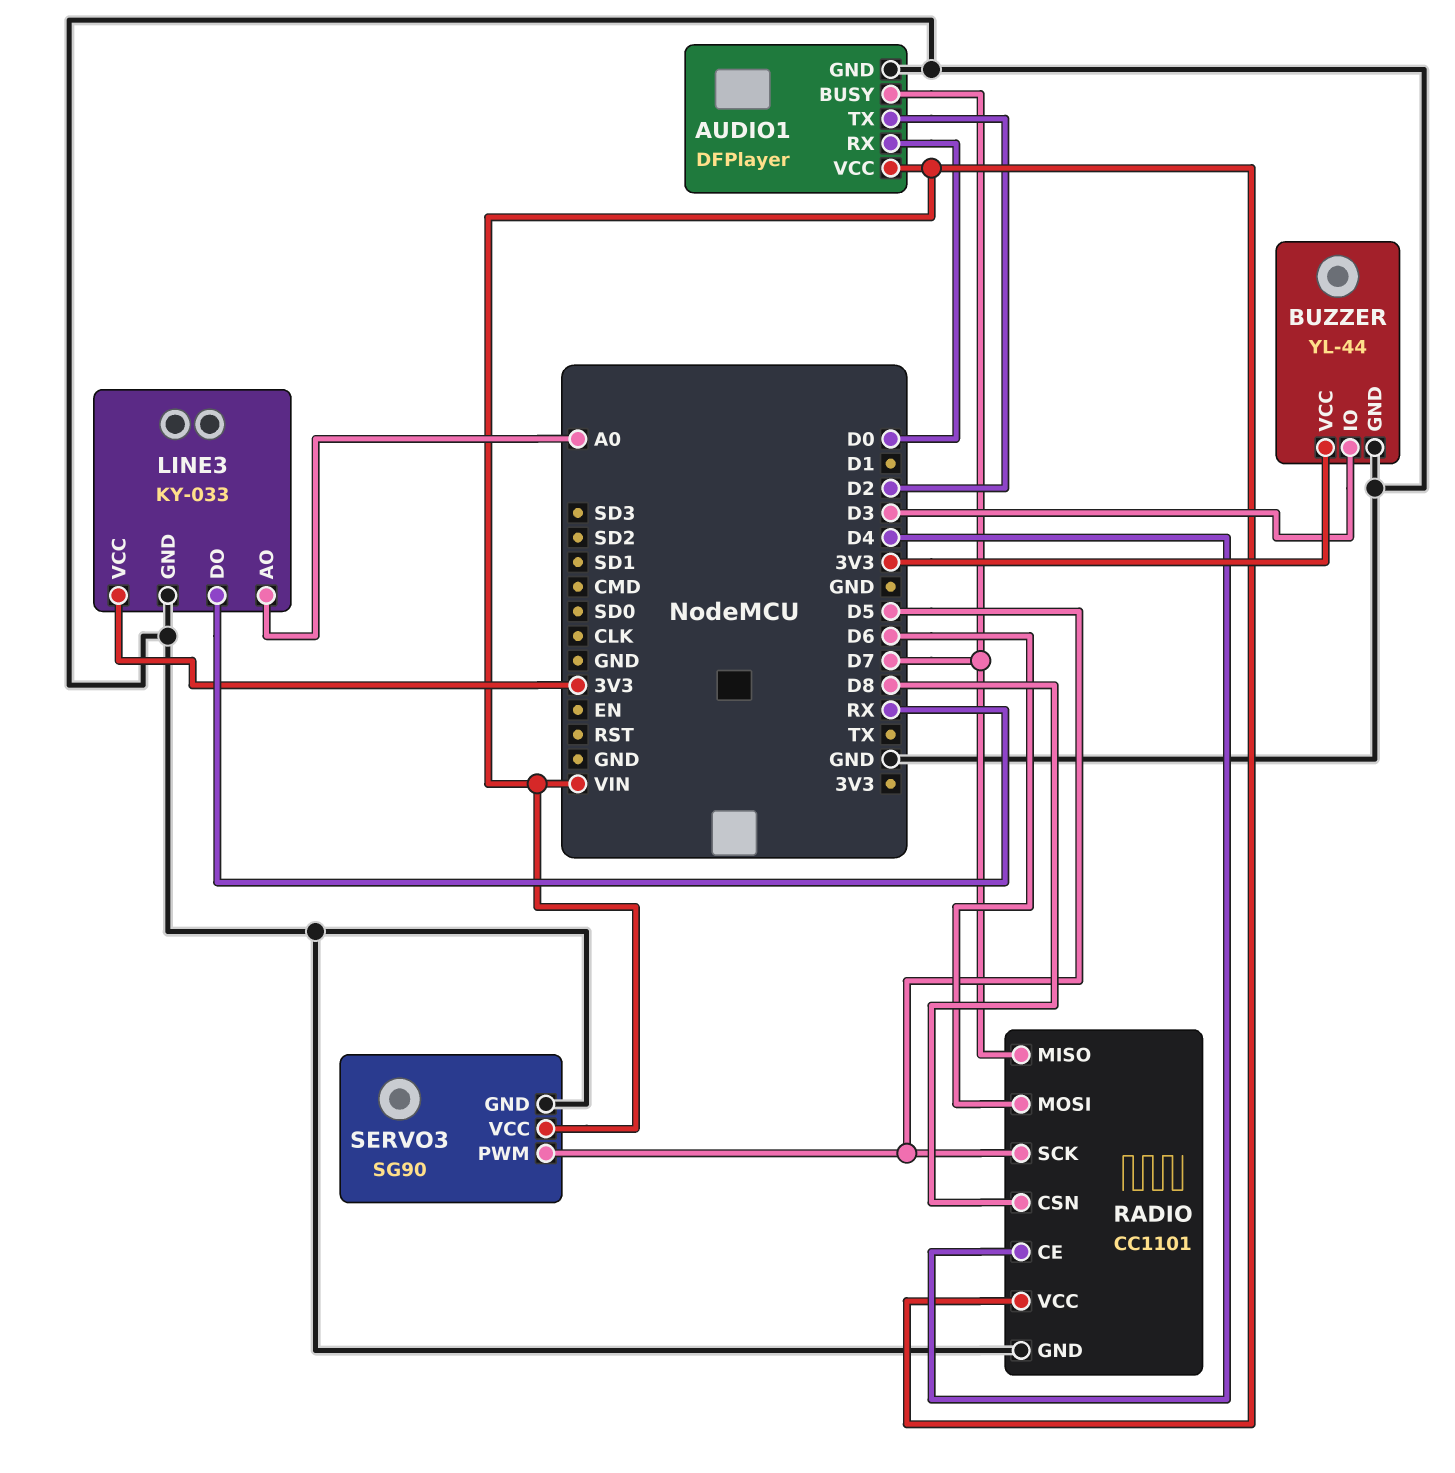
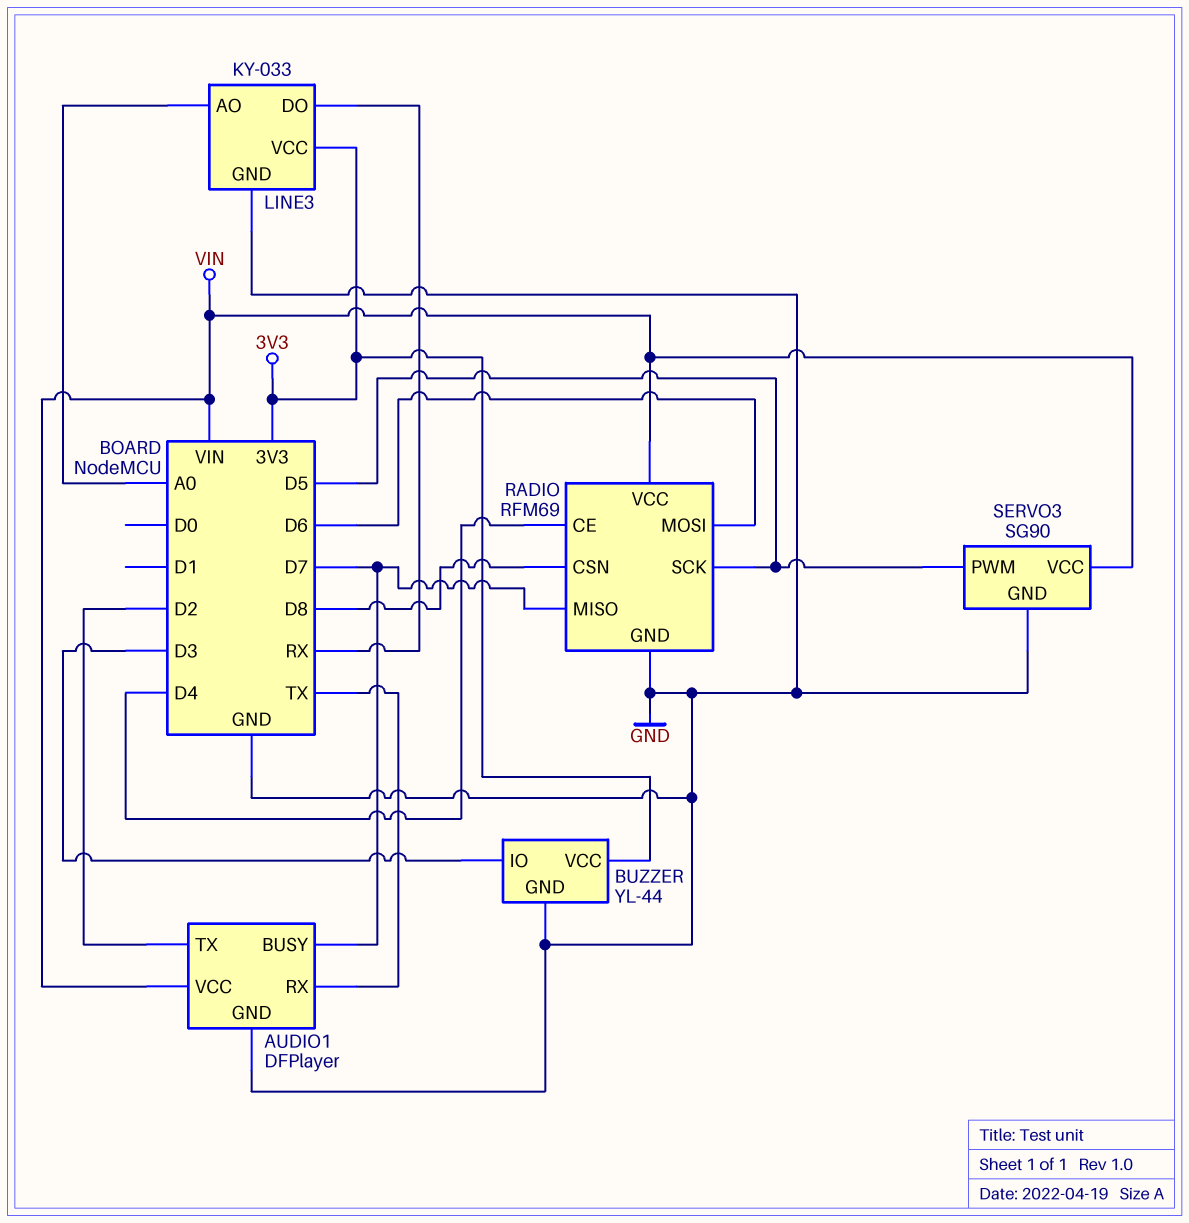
AUDIO1 pin RX: D0 -> TX
RADIO: CC1101 -> RFM69

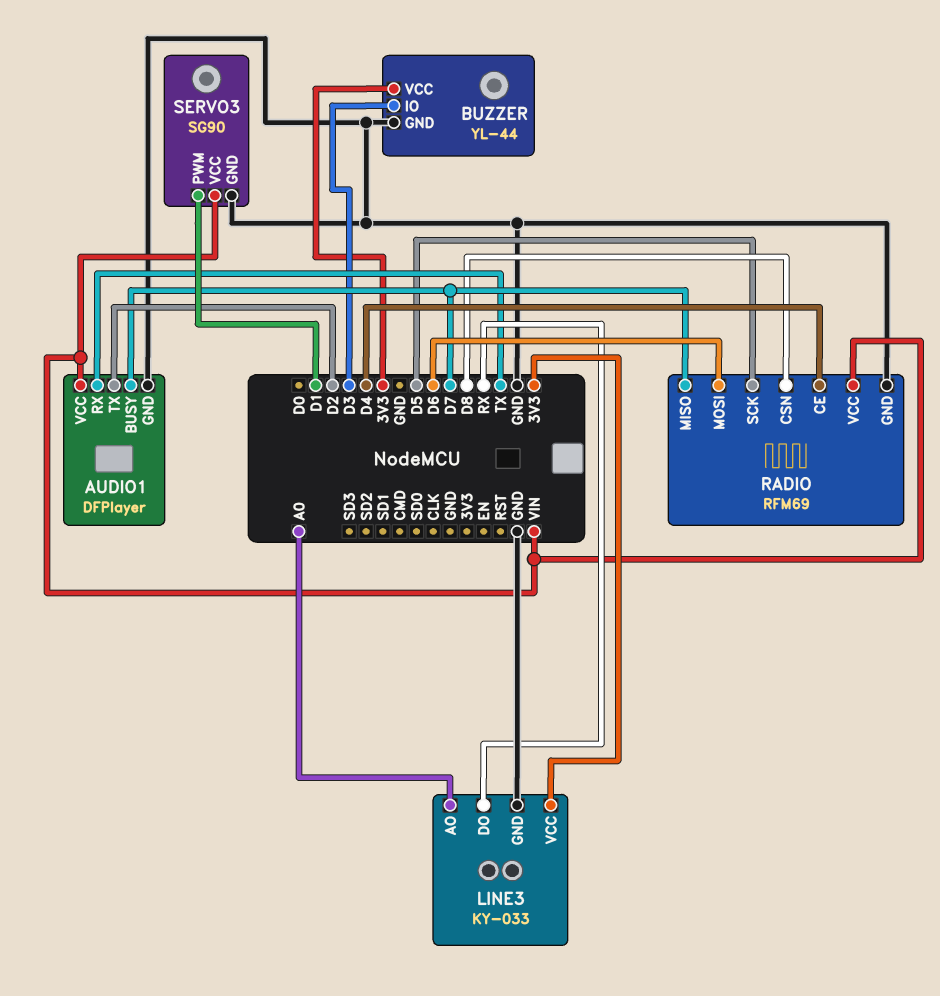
SERVO3 pin PWM: D5 -> D1

